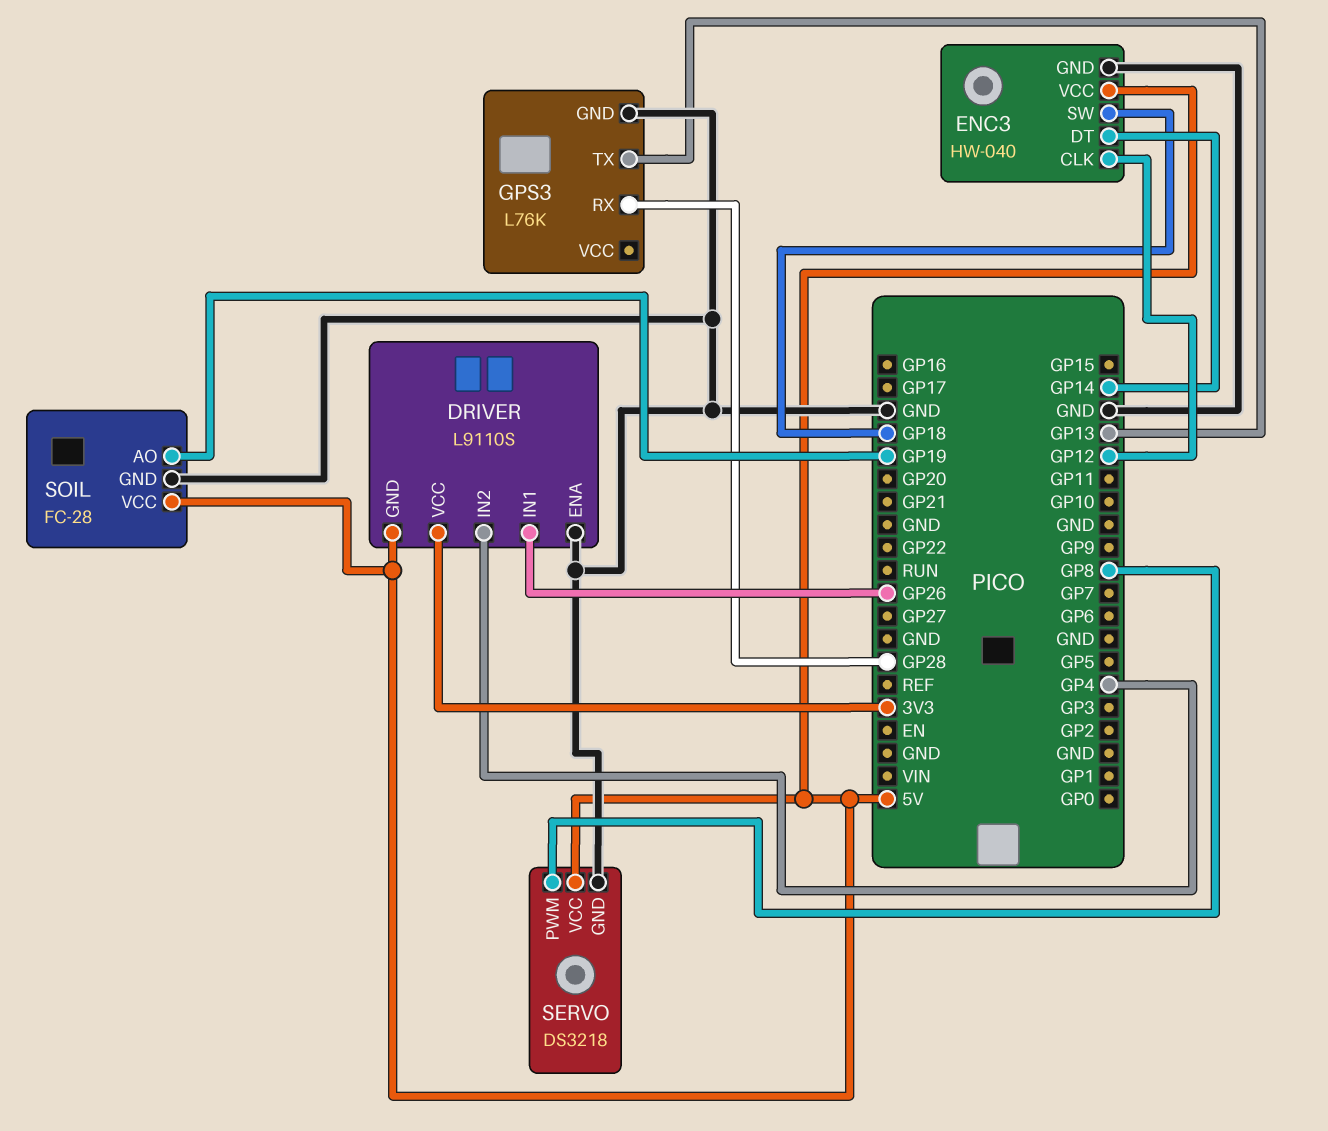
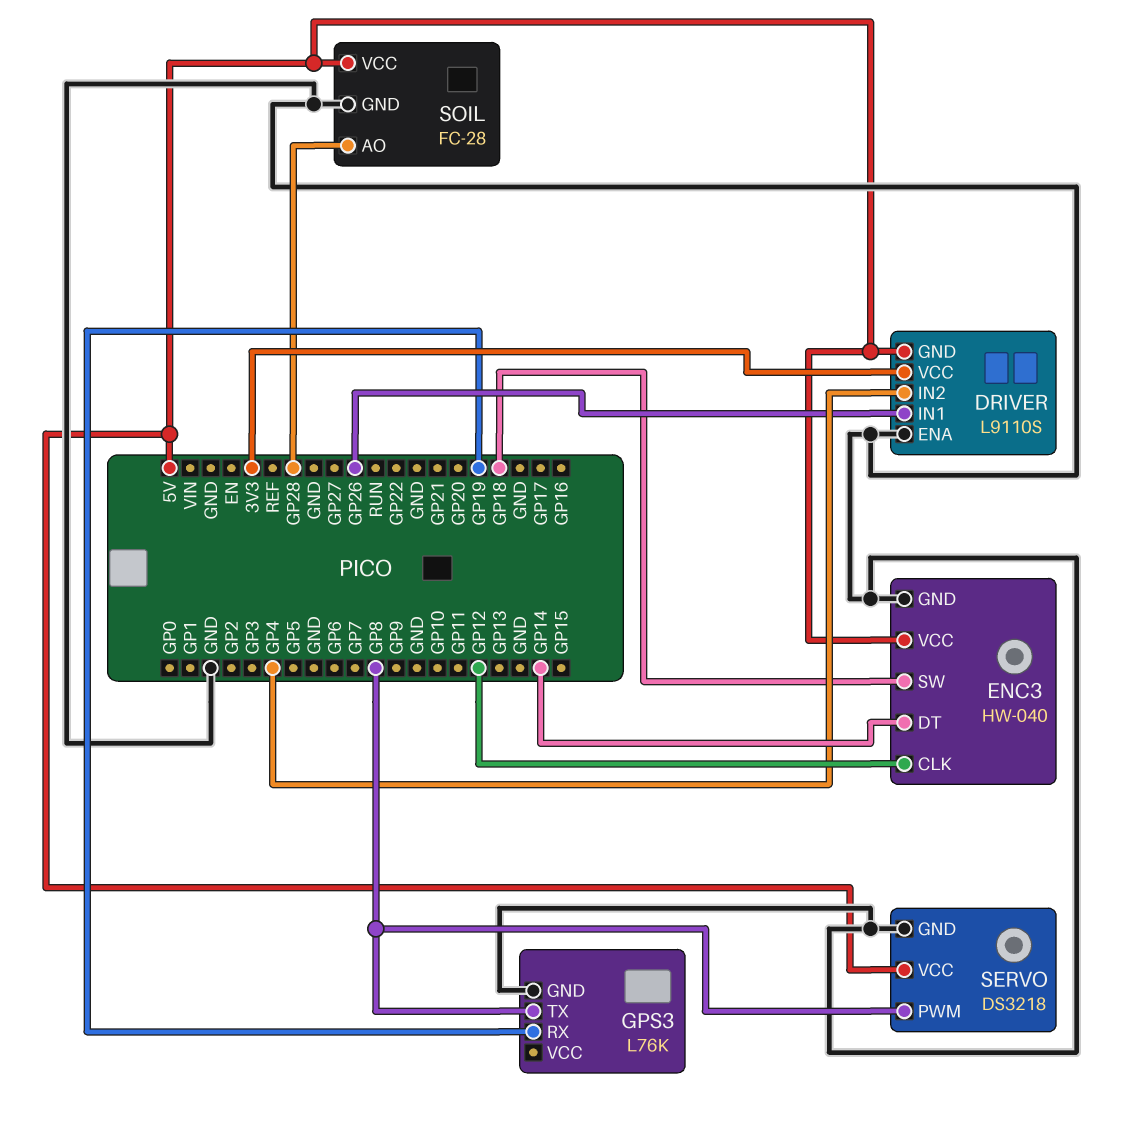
GPS3 pin RX: GP28 -> GP19
GPS3 pin TX: GP13 -> GP8
SOIL pin AO: GP19 -> GP28

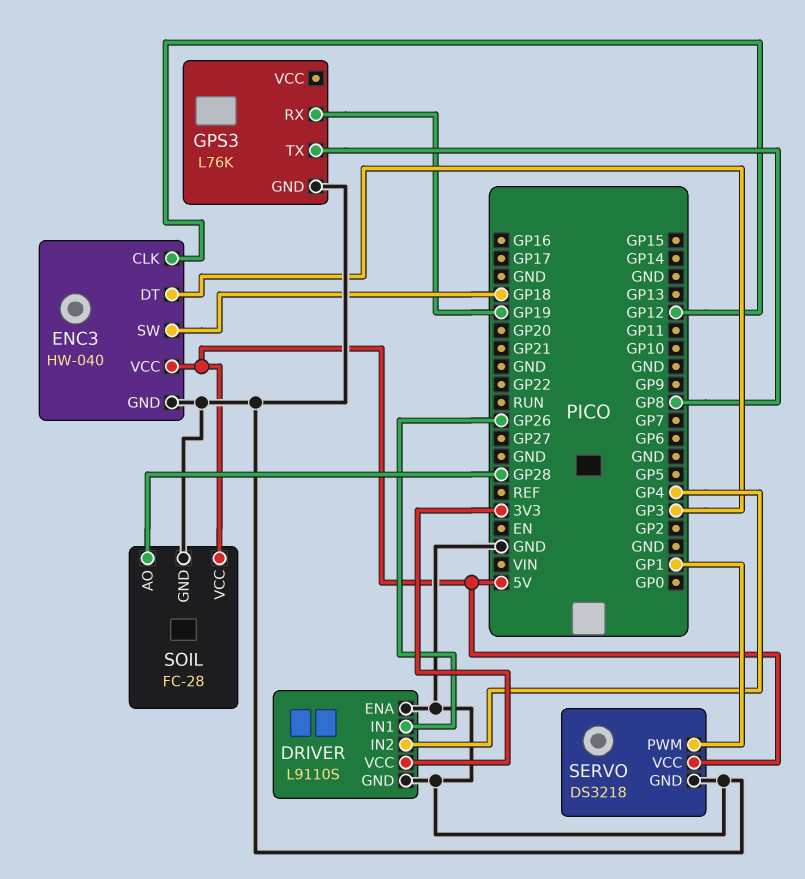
DRIVER pin GND: 5V -> GND
ENC3 pin DT: GP14 -> GP3
SERVO pin PWM: GP8 -> GP1

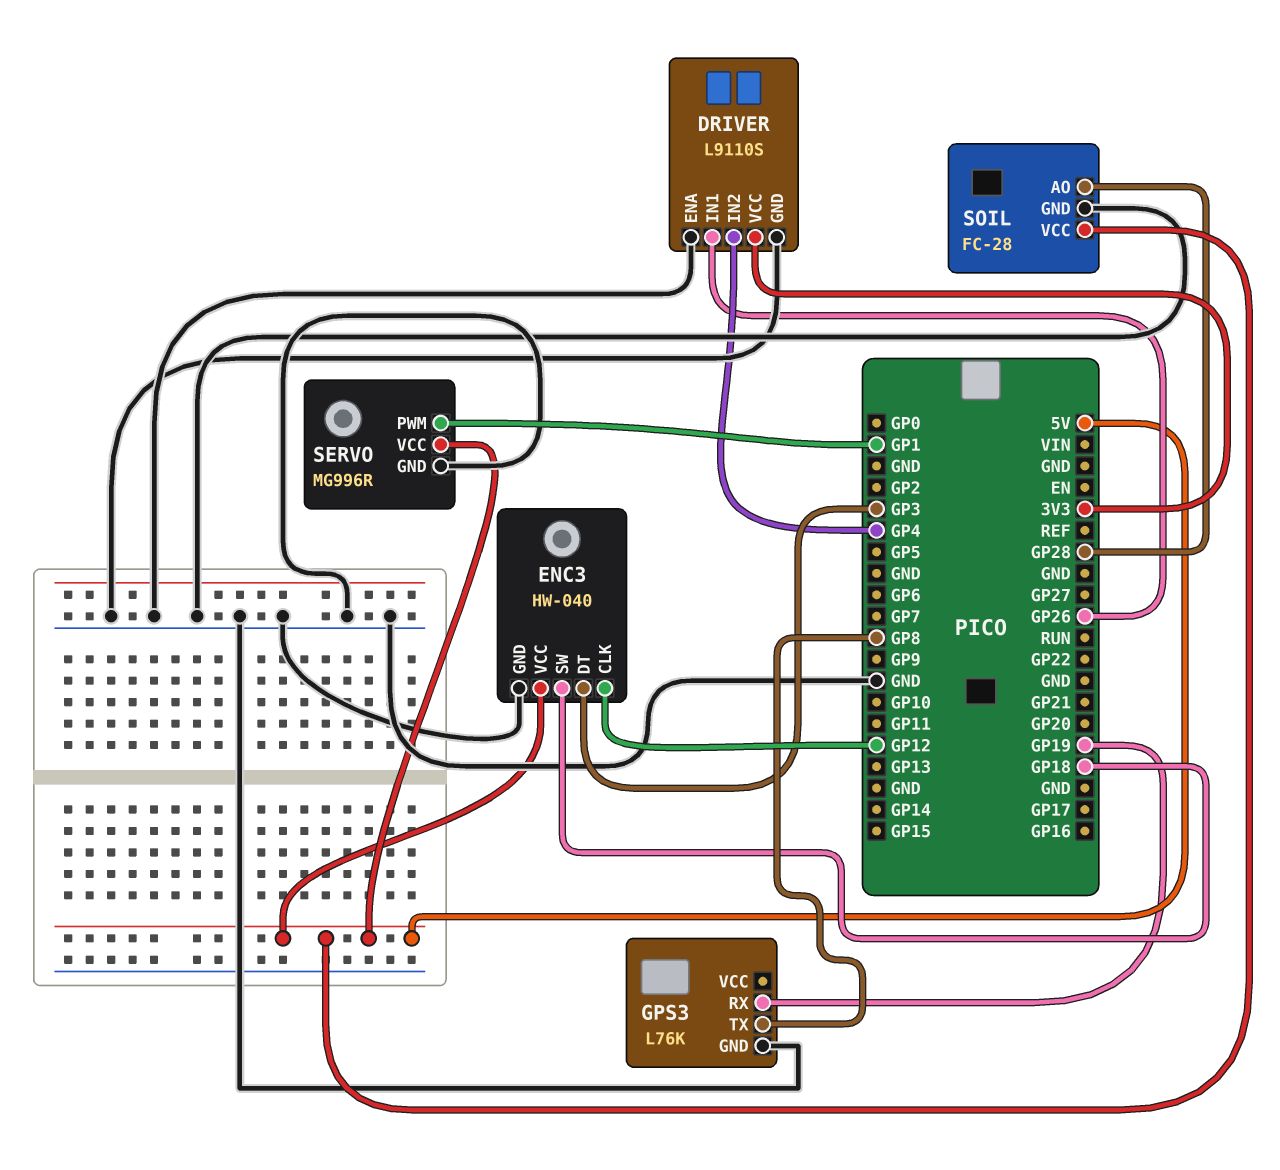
SERVO: DS3218 -> MG996R

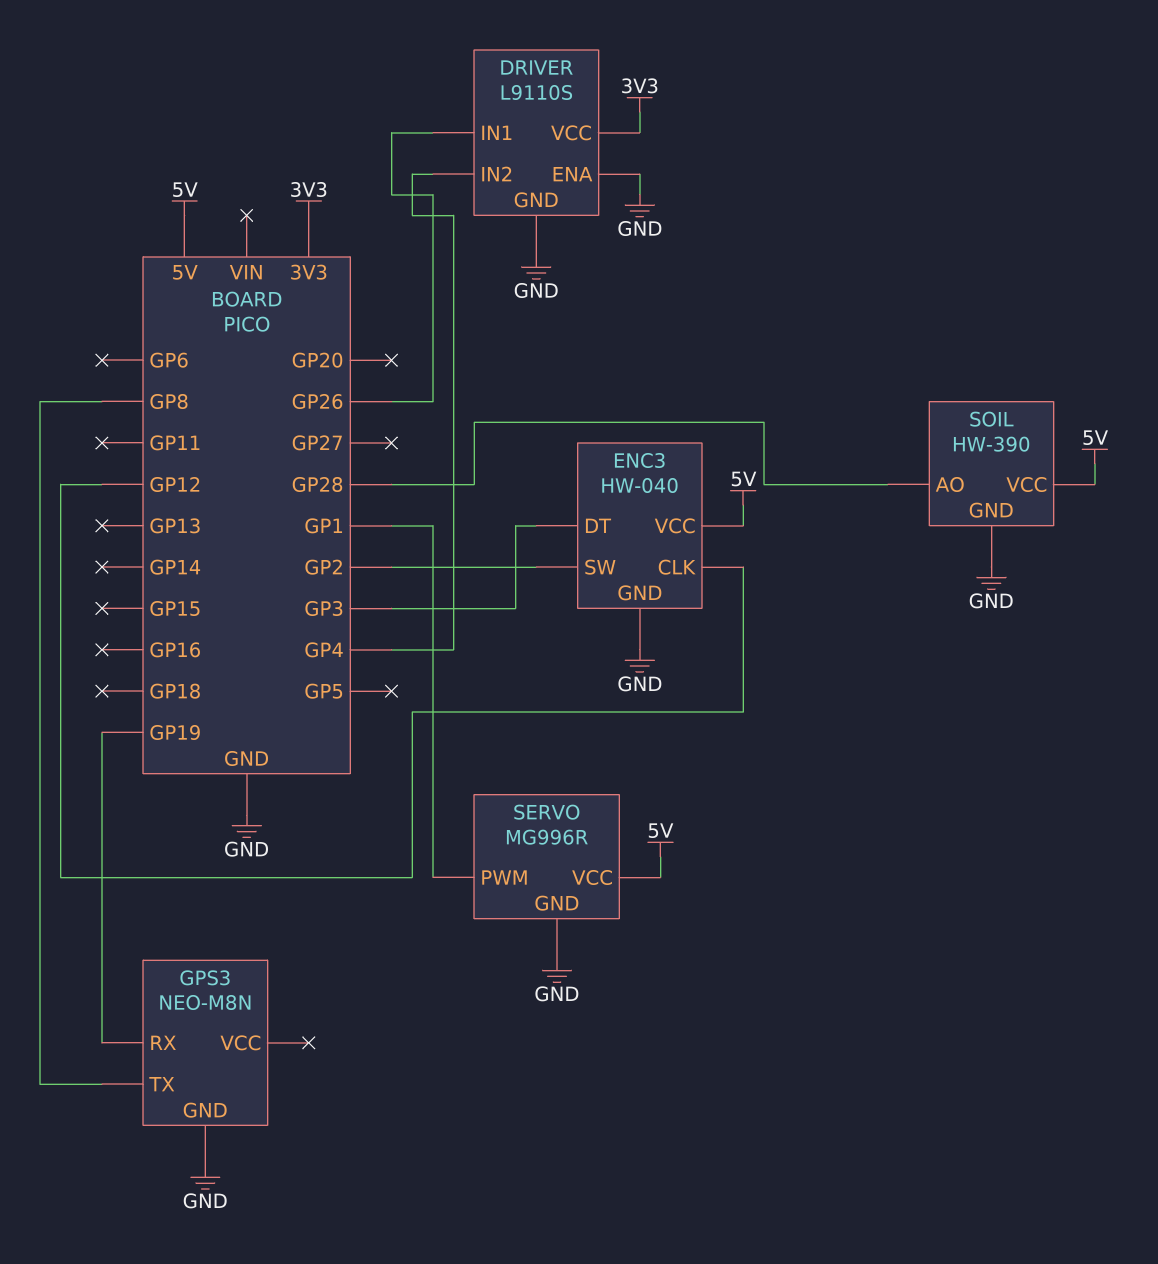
ENC3 pin SW: GP18 -> GP2
GPS3: L76K -> NEO-M8N
SOIL: FC-28 -> HW-390

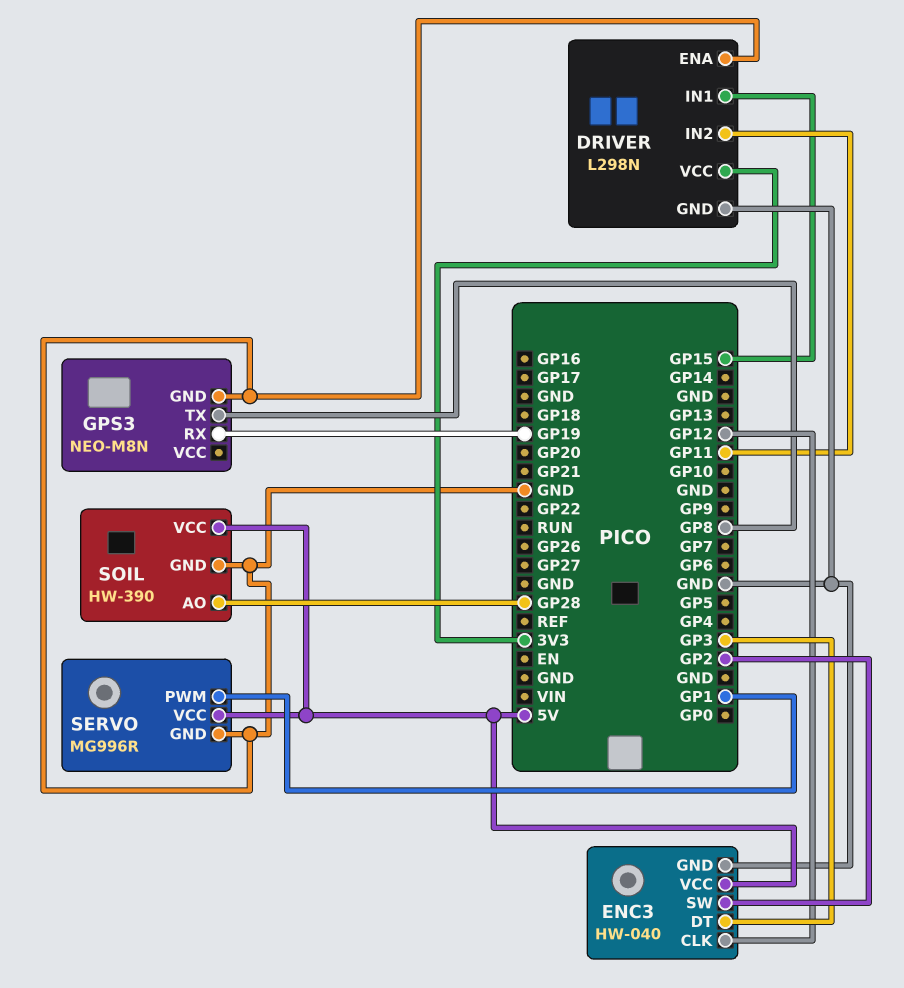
DRIVER: L9110S -> L298N
DRIVER pin IN1: GP26 -> GP15
DRIVER pin IN2: GP4 -> GP11

